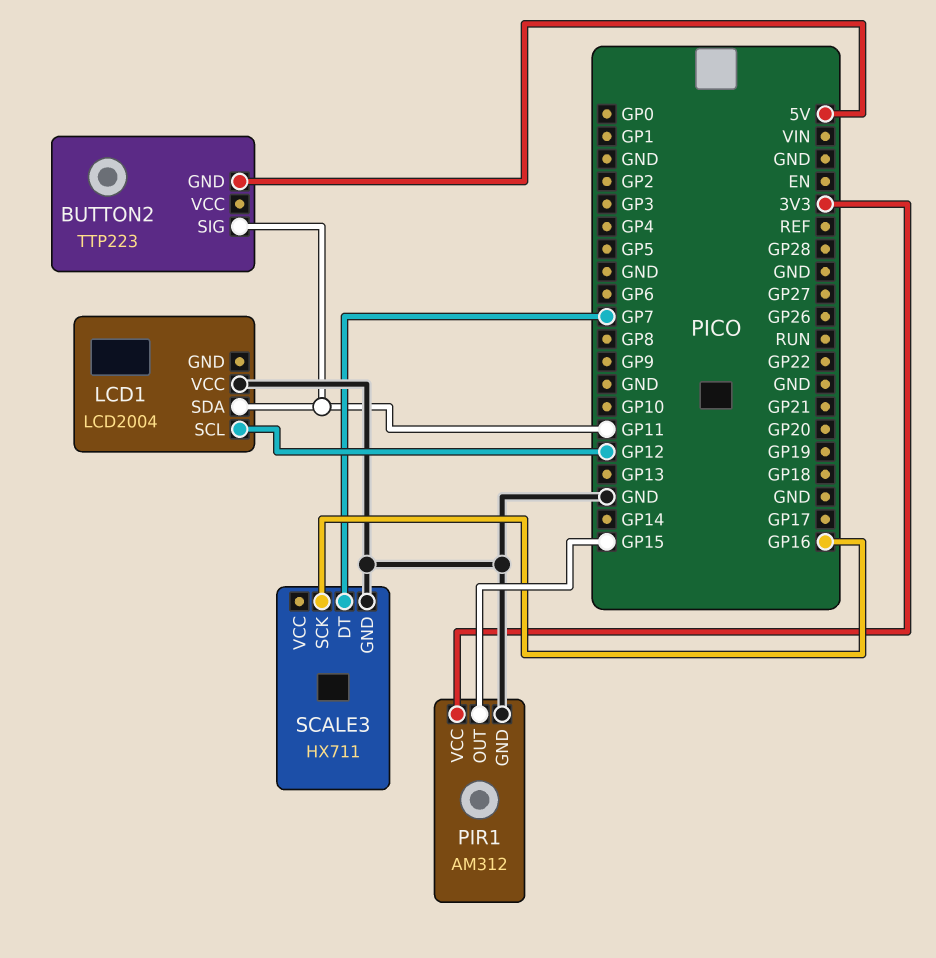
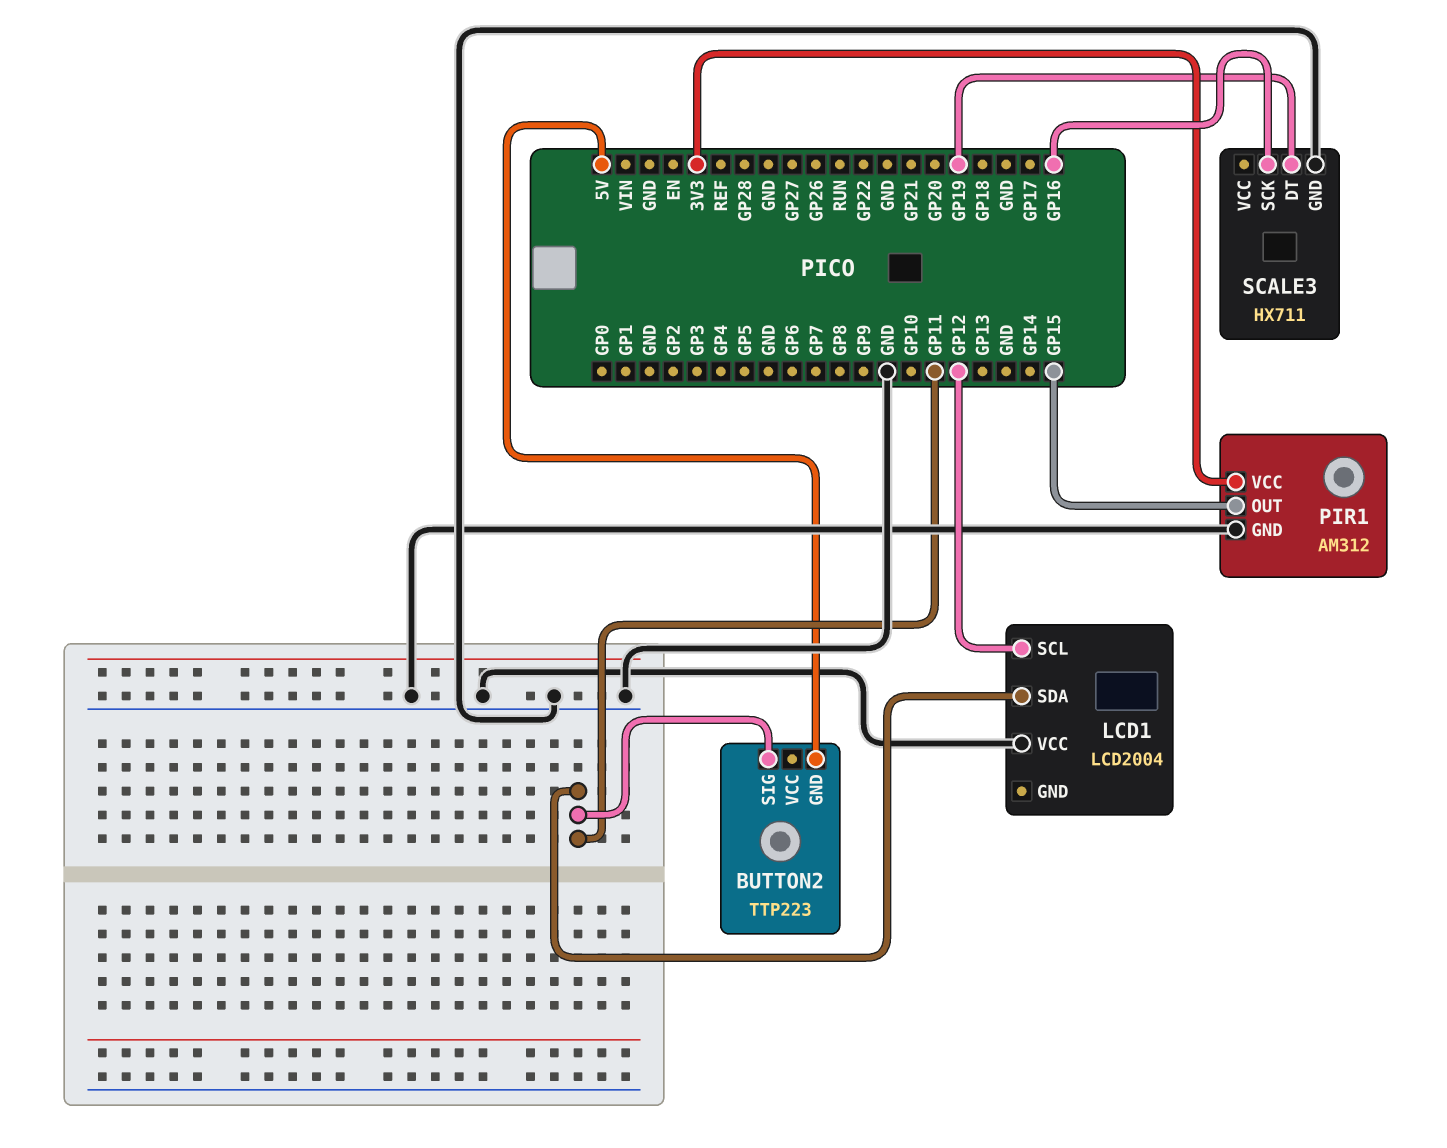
SCALE3 pin DT: GP7 -> GP19

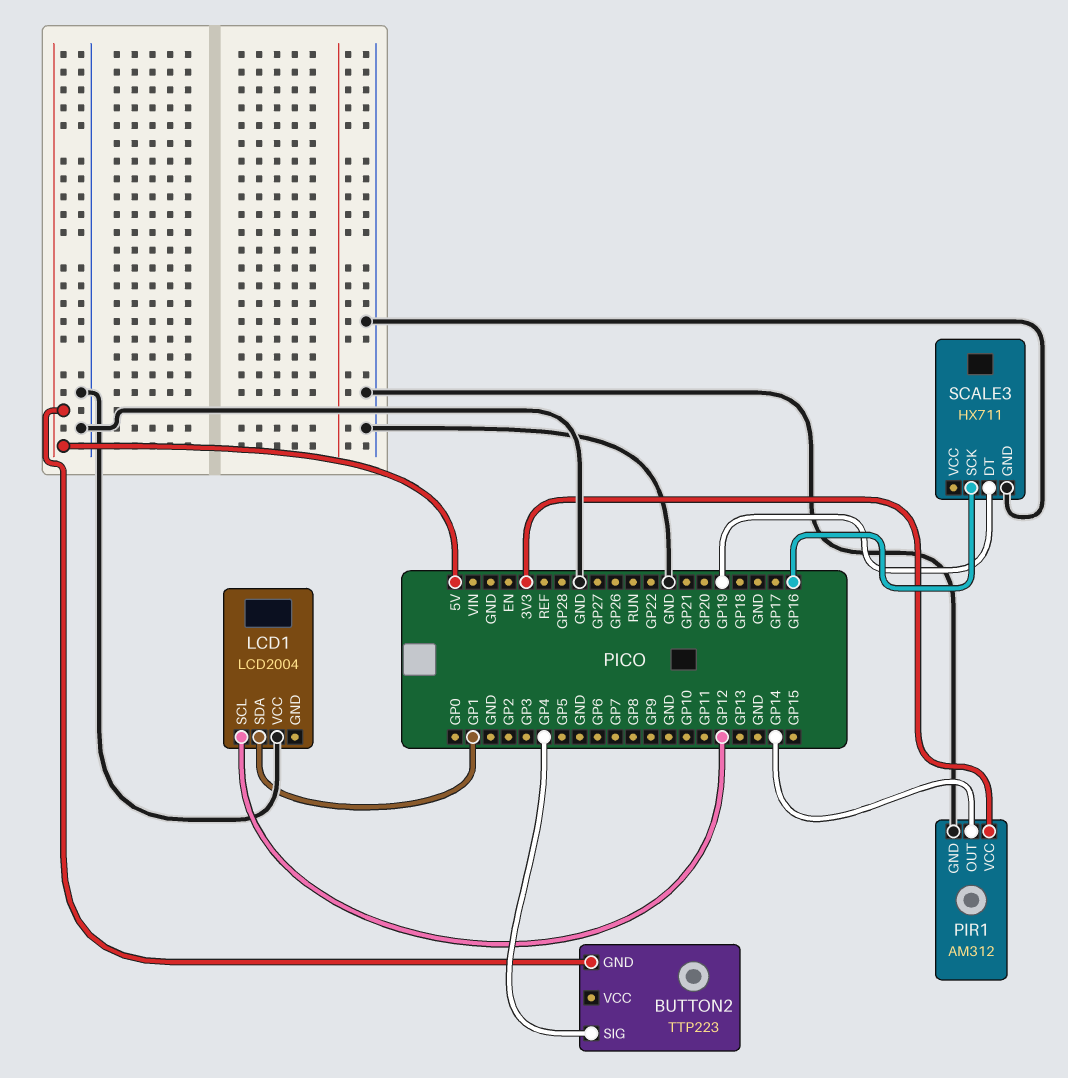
BUTTON2 pin SIG: GP11 -> GP4
LCD1 pin SDA: GP11 -> GP1
PIR1 pin OUT: GP15 -> GP14

